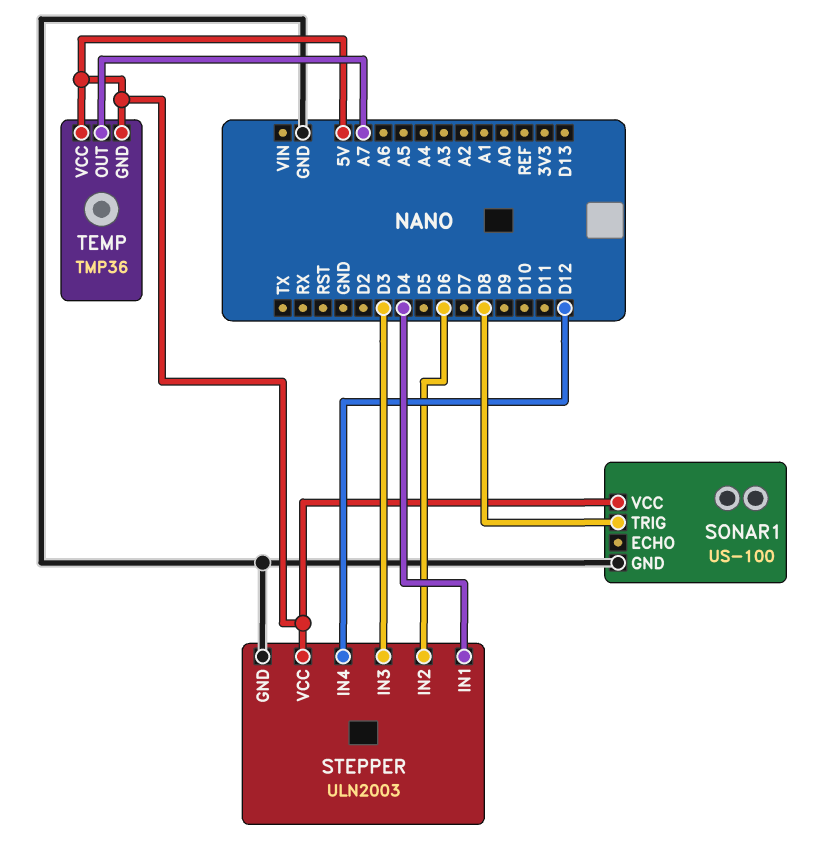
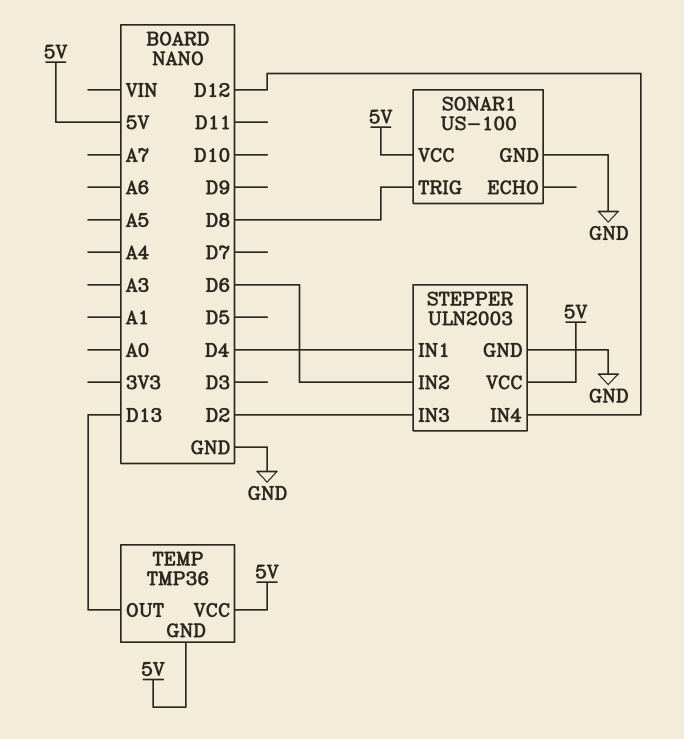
STEPPER pin IN3: D3 -> D2
TEMP pin OUT: A7 -> D13

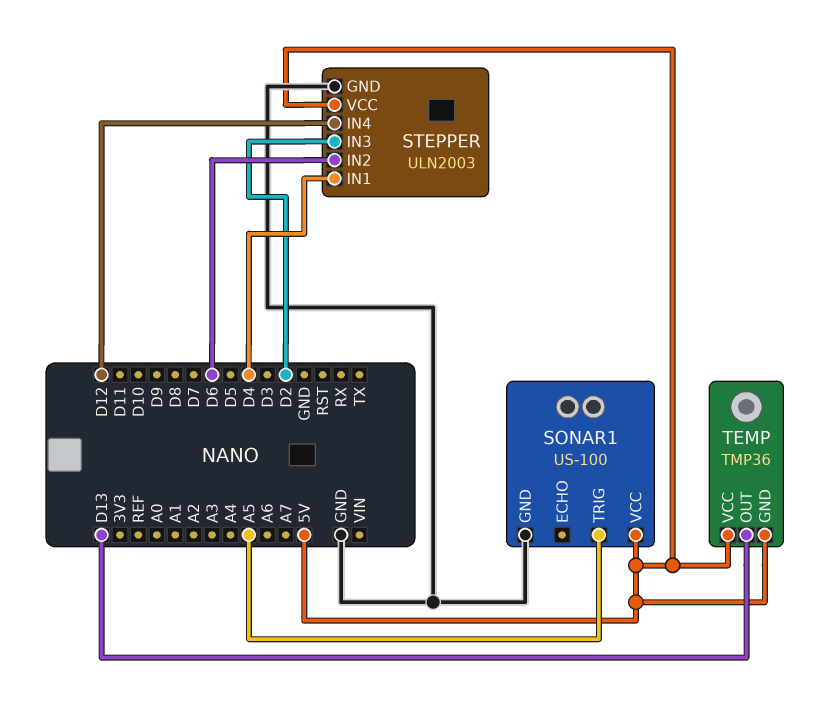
SONAR1 pin TRIG: D8 -> A5

